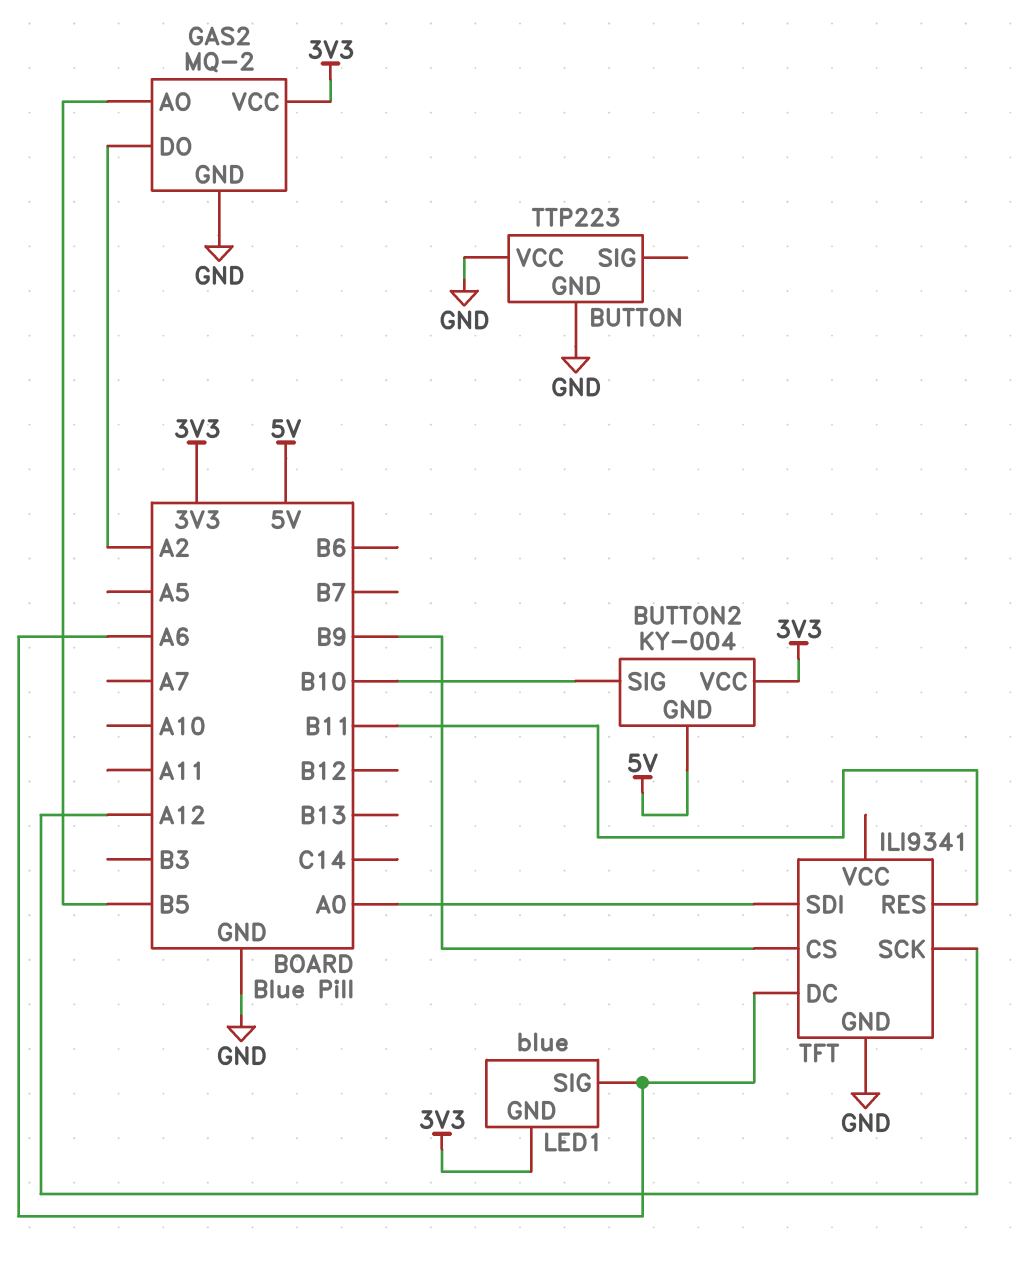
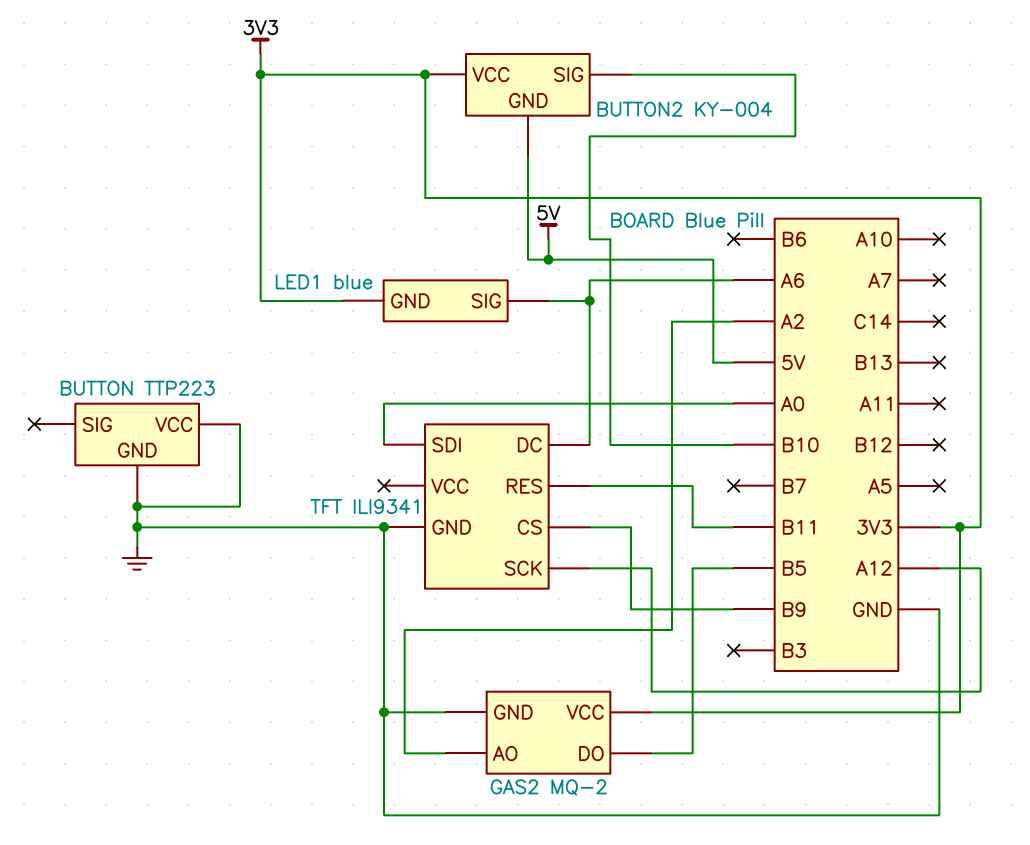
GAS2 pin AO: B5 -> A2
GAS2 pin DO: A2 -> B5

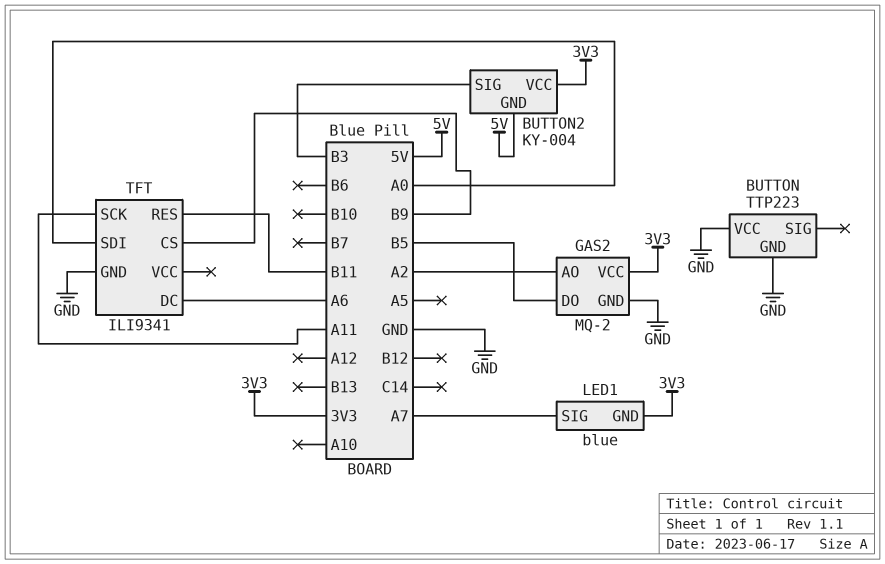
BUTTON2 pin SIG: B10 -> B3
LED1 pin SIG: A6 -> A7
TFT pin SCK: A12 -> A11

